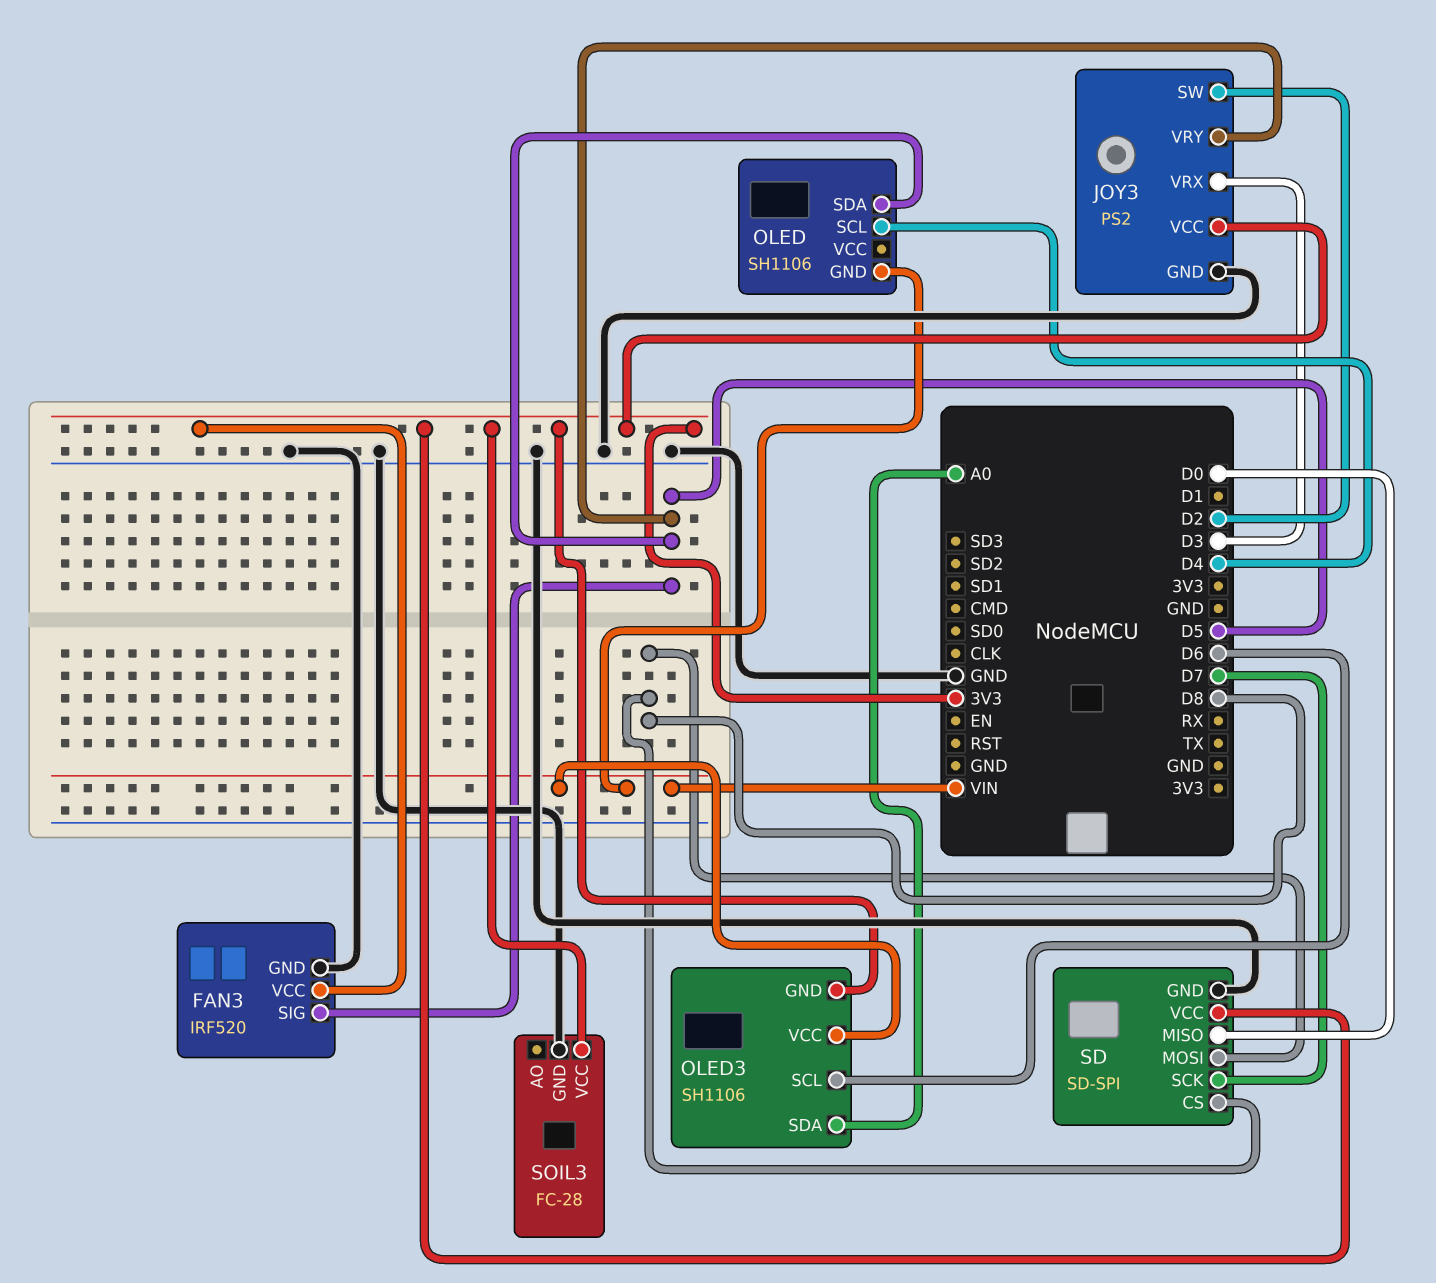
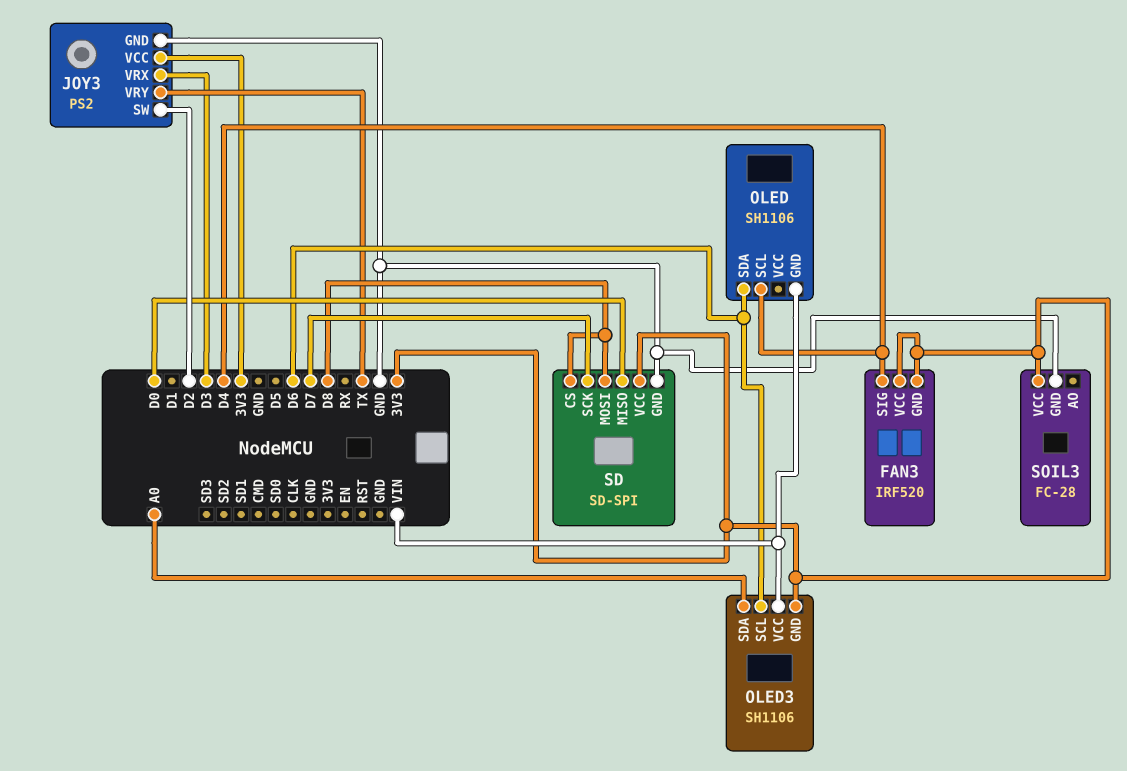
FAN3 pin GND: GND -> 3V3
FAN3 pin SIG: D5 -> D4
JOY3 pin VRY: D5 -> TX
OLED pin SDA: D5 -> D6

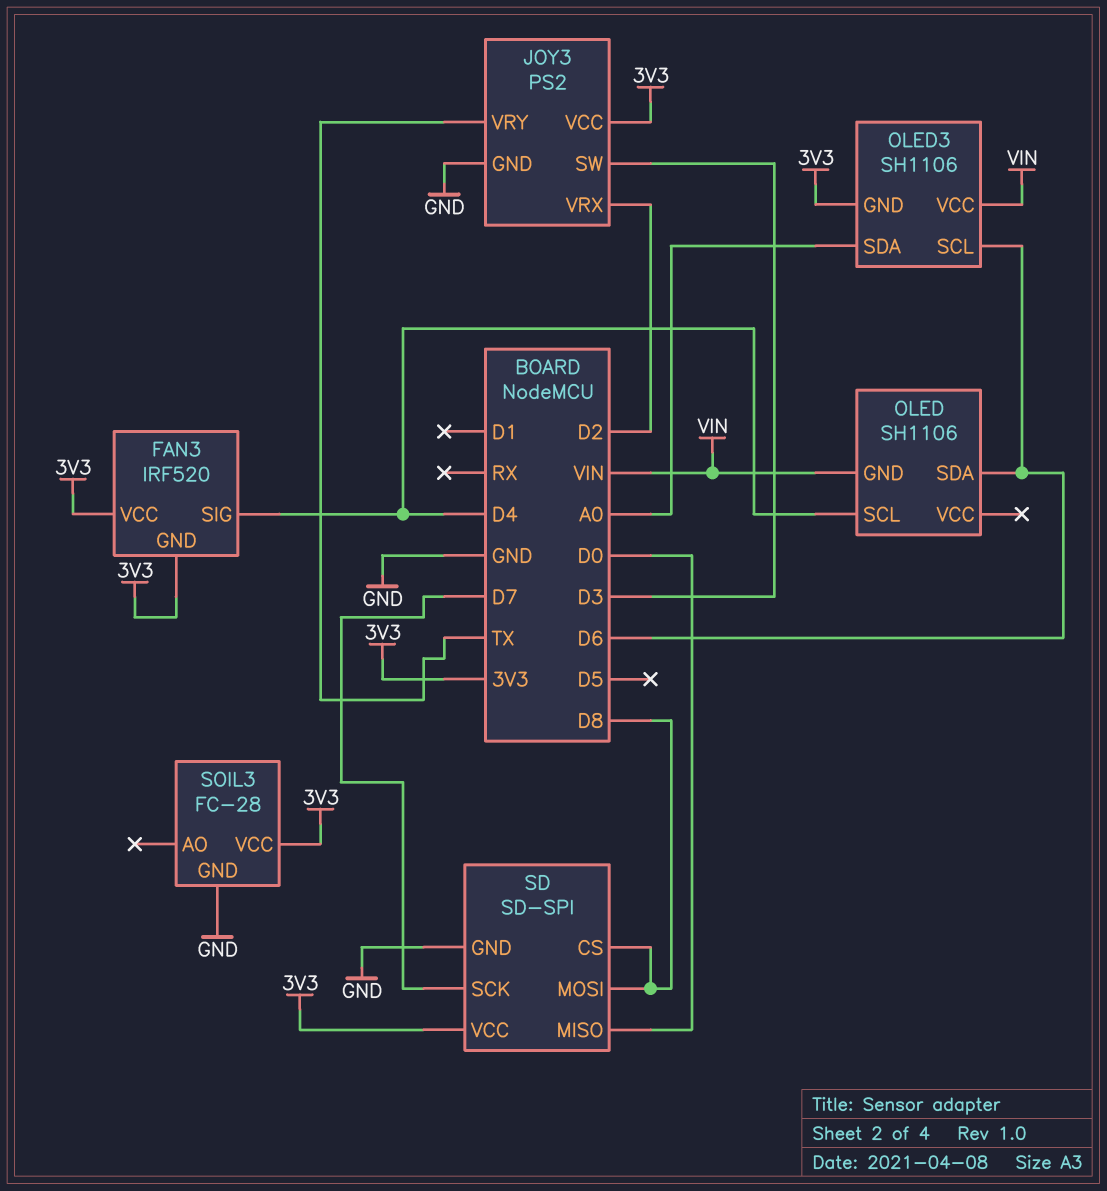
JOY3 pin SW: D2 -> D3
JOY3 pin VRX: D3 -> D2

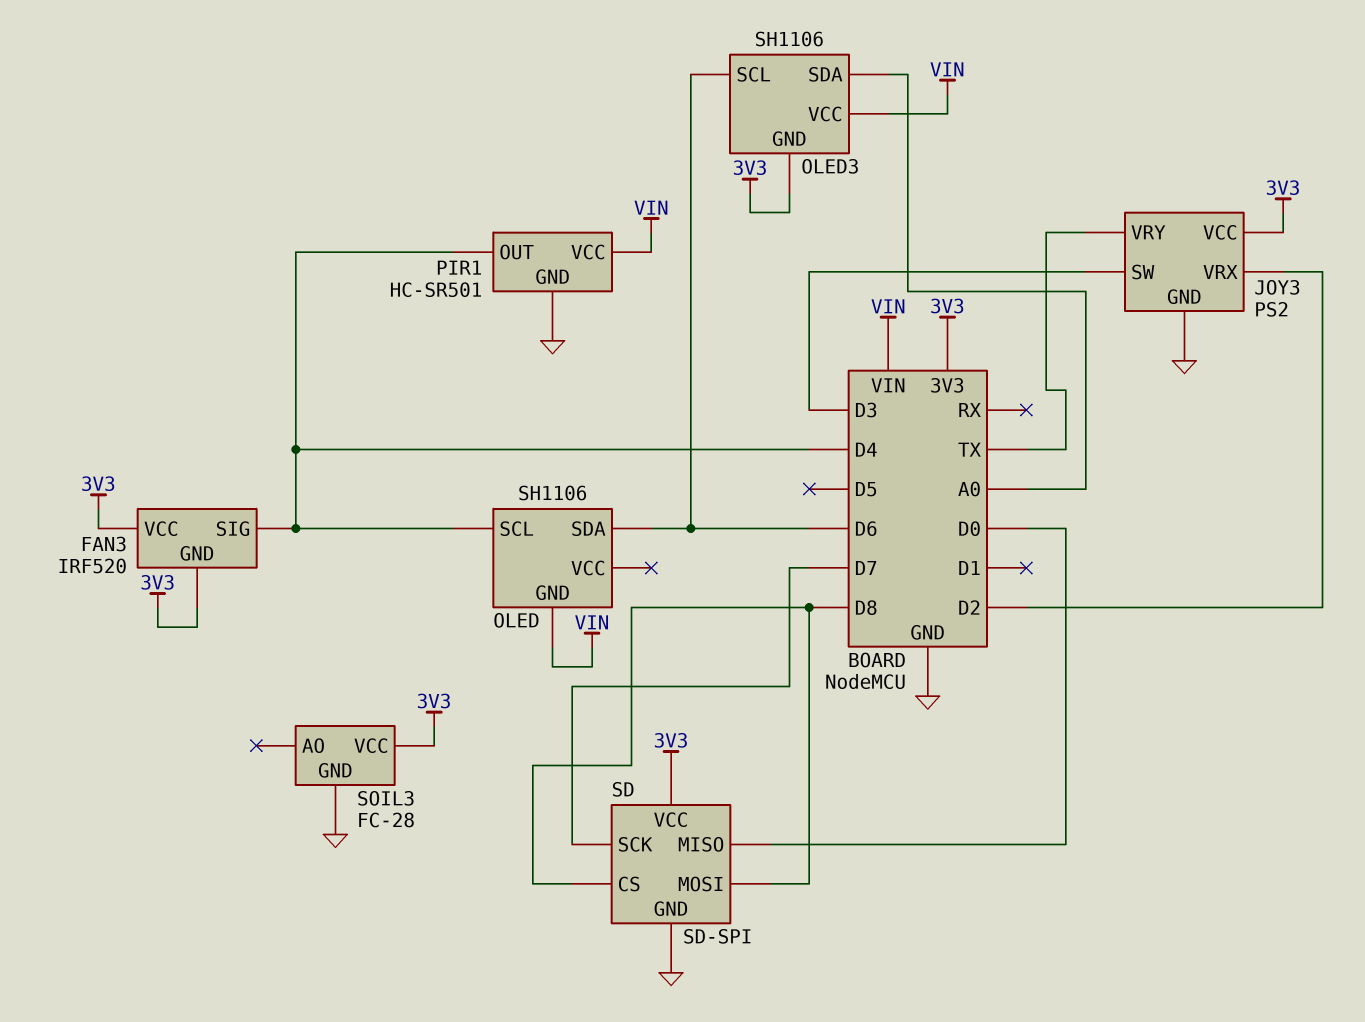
PIR1: none -> HC-SR501
PIR1 pin GND: none -> GND
PIR1 pin OUT: none -> D4
PIR1 pin VCC: none -> VIN

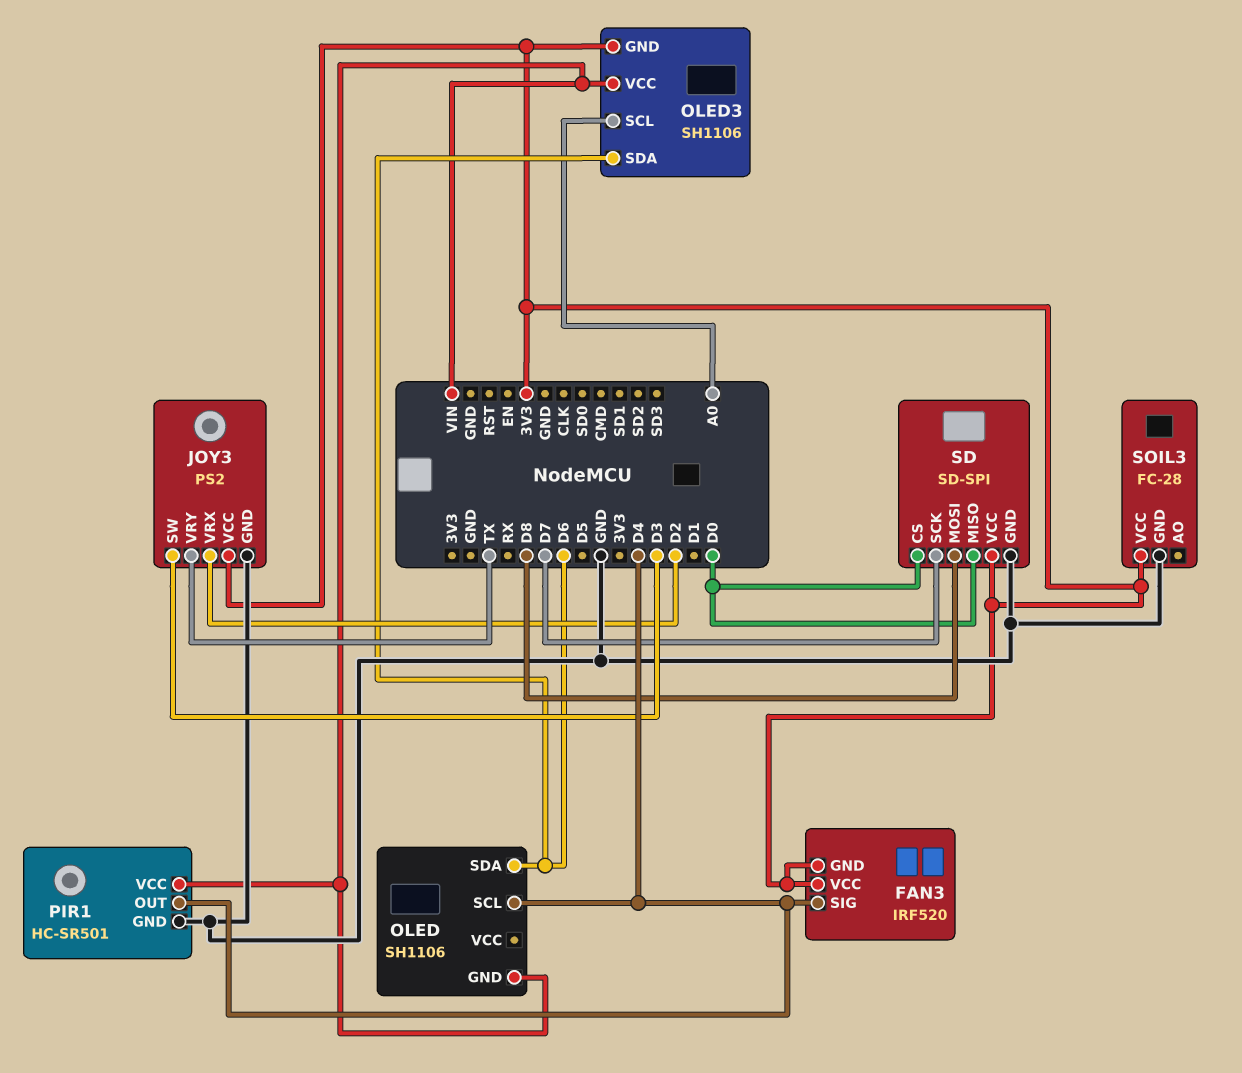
OLED3 pin SCL: D6 -> A0
OLED3 pin SDA: A0 -> D6
SD pin CS: D8 -> D0

